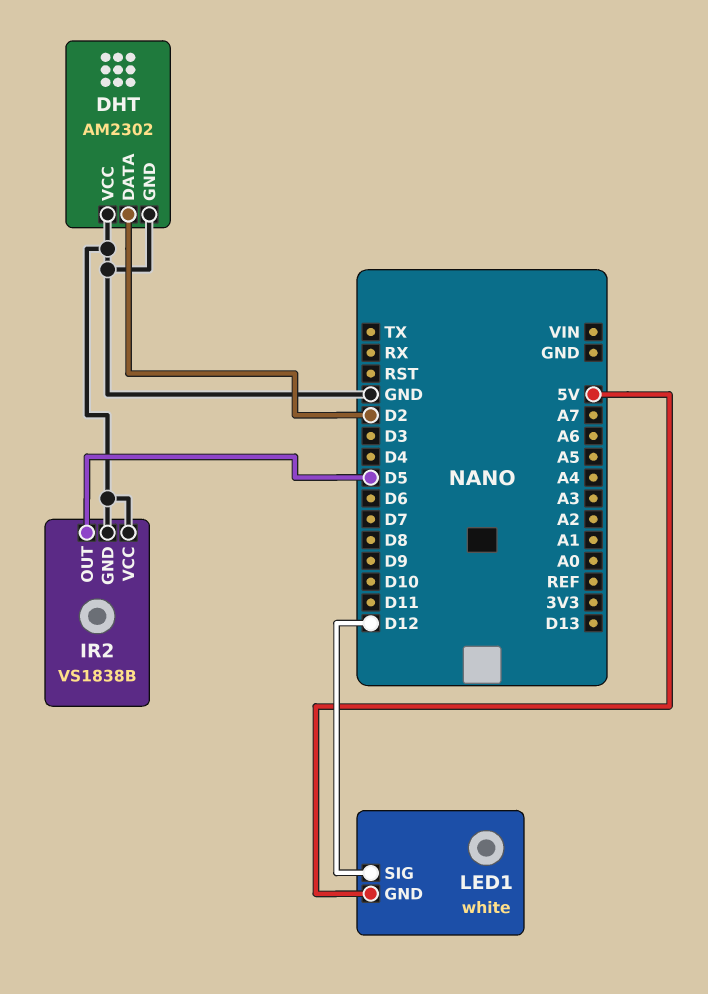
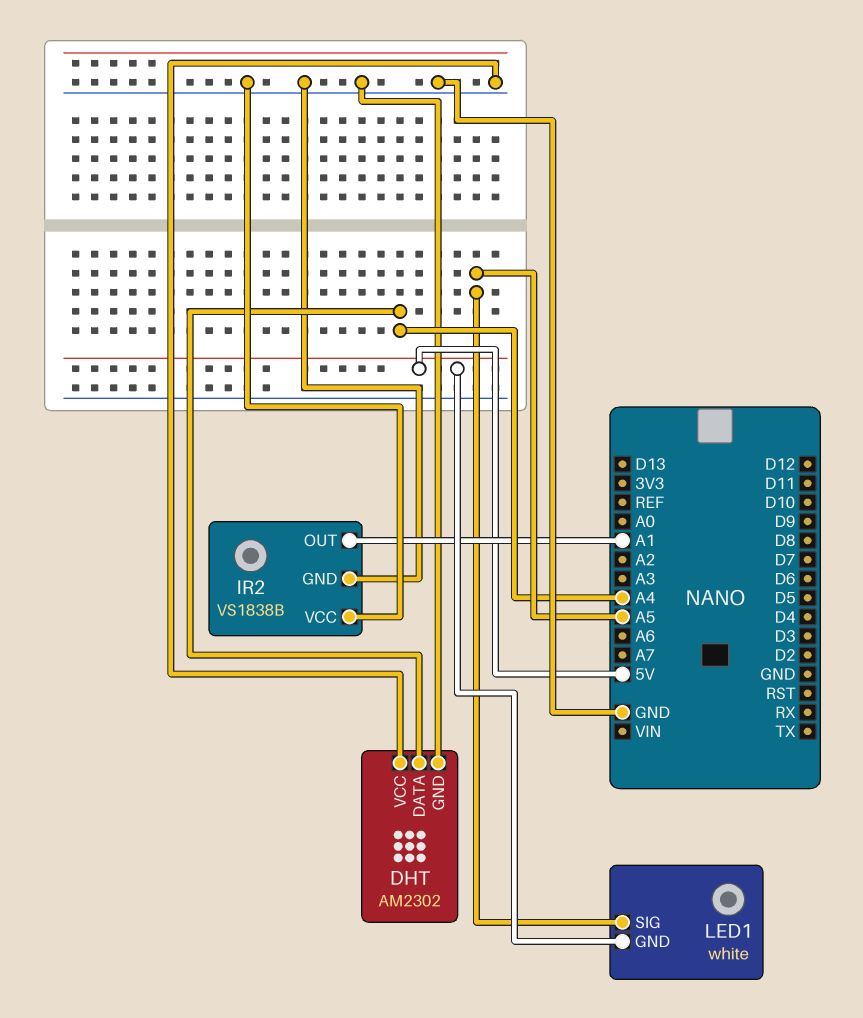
DHT pin DATA: D2 -> A4
IR2 pin OUT: D5 -> A1
LED1 pin SIG: D12 -> A5

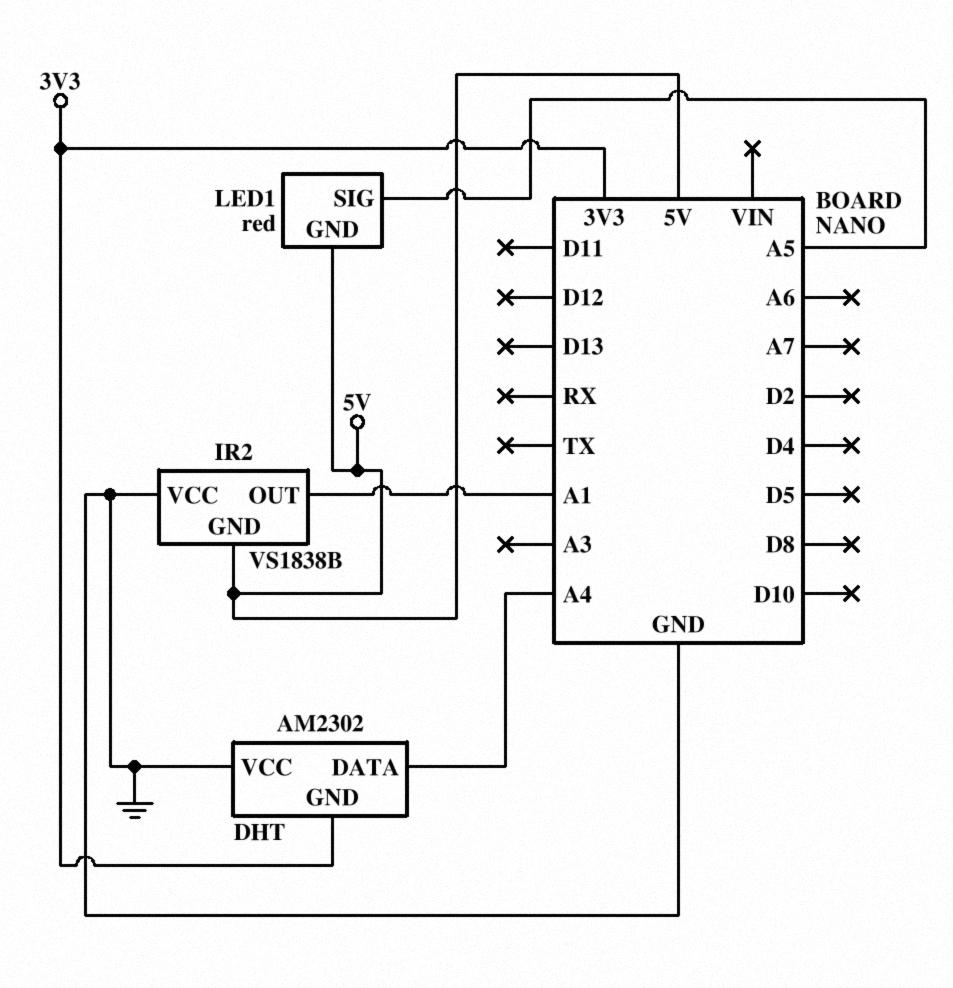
DHT pin GND: GND -> 3V3
IR2 pin GND: GND -> 5V
LED1: white -> red

